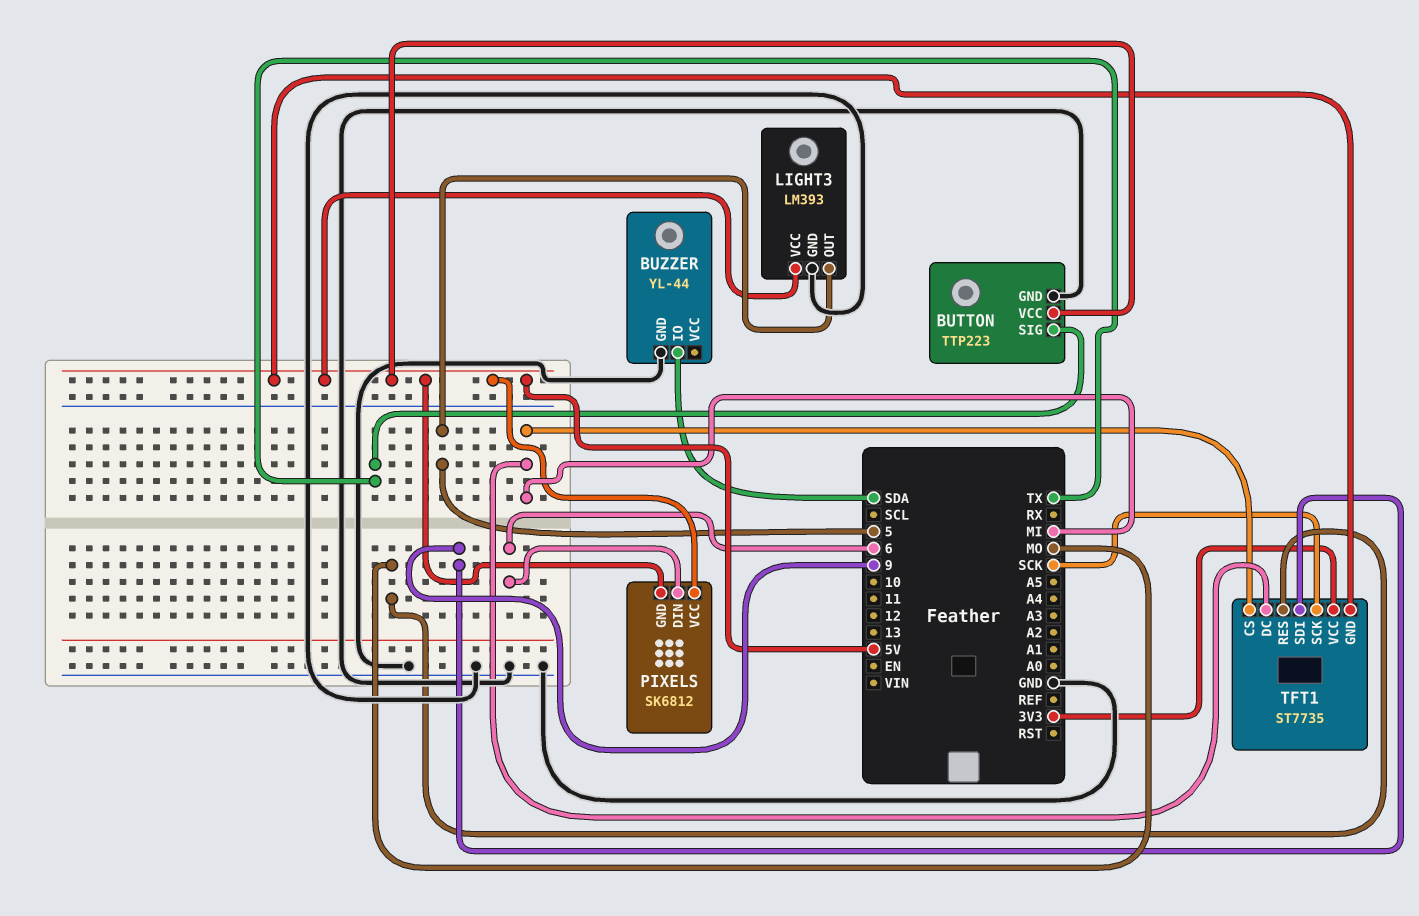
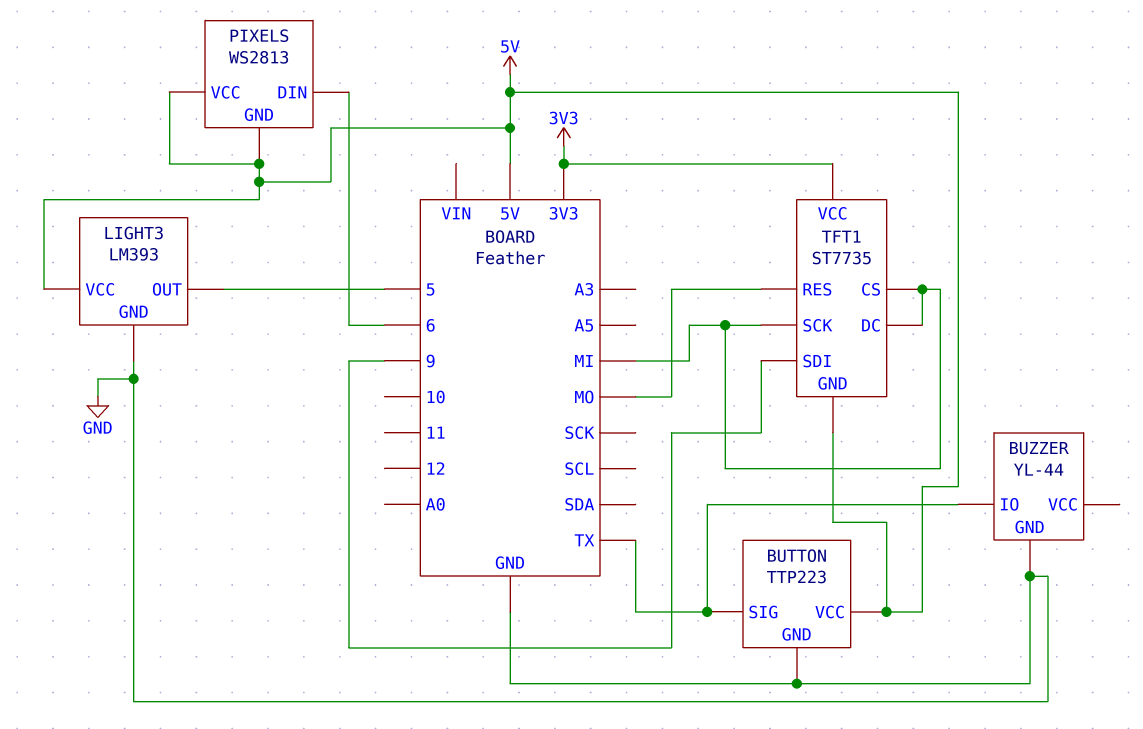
BUZZER pin IO: SDA -> TX
PIXELS: SK6812 -> WS2813
TFT1 pin SCK: SCK -> MI

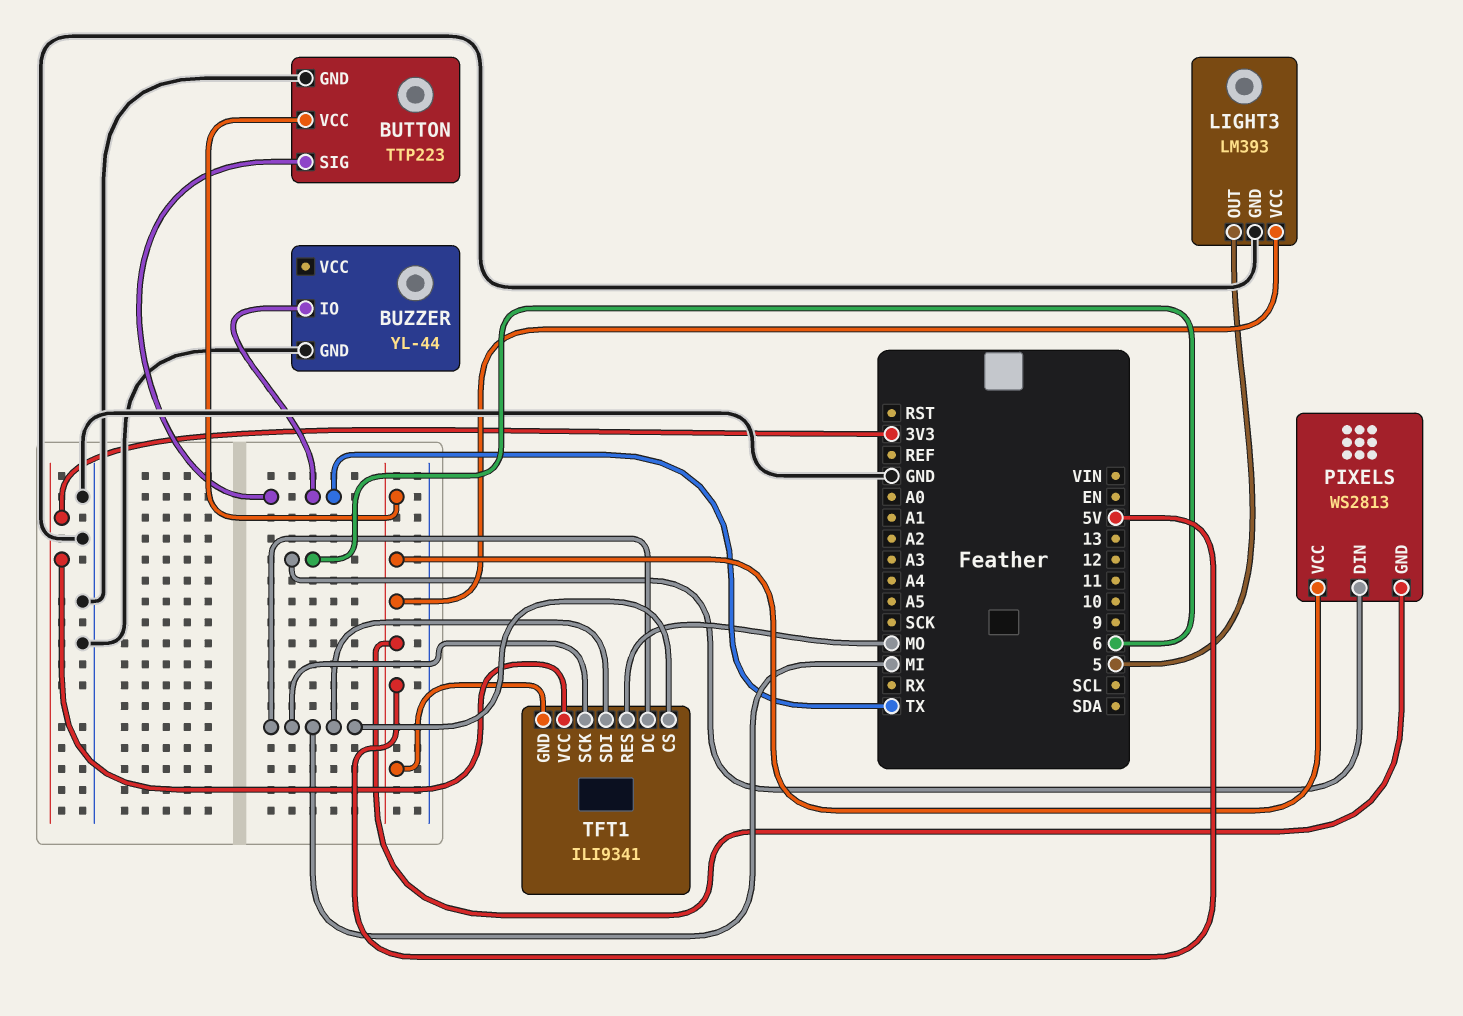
TFT1: ST7735 -> ILI9341
TFT1 pin SDI: 9 -> MI

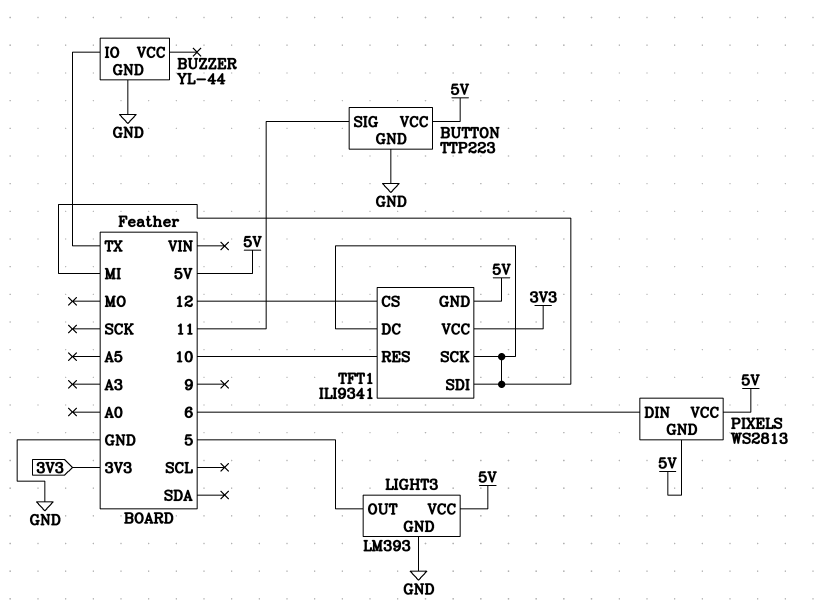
BUTTON pin SIG: TX -> 11
TFT1 pin CS: MI -> 12
TFT1 pin RES: MO -> 10

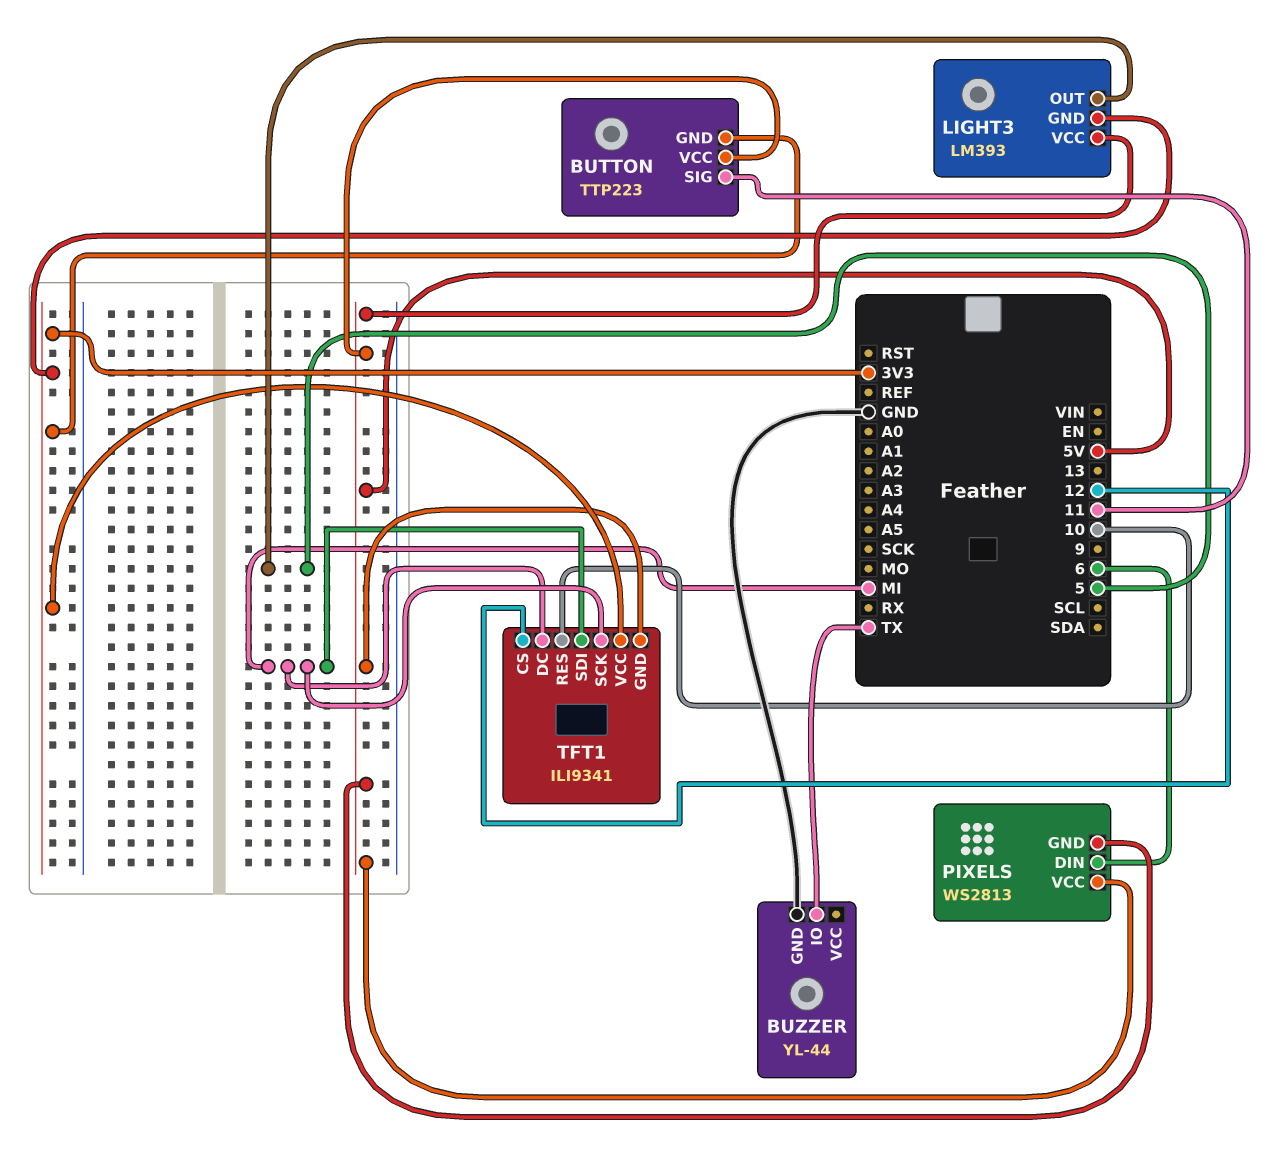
BUTTON pin GND: GND -> 3V3
LIGHT3 pin GND: GND -> 3V3

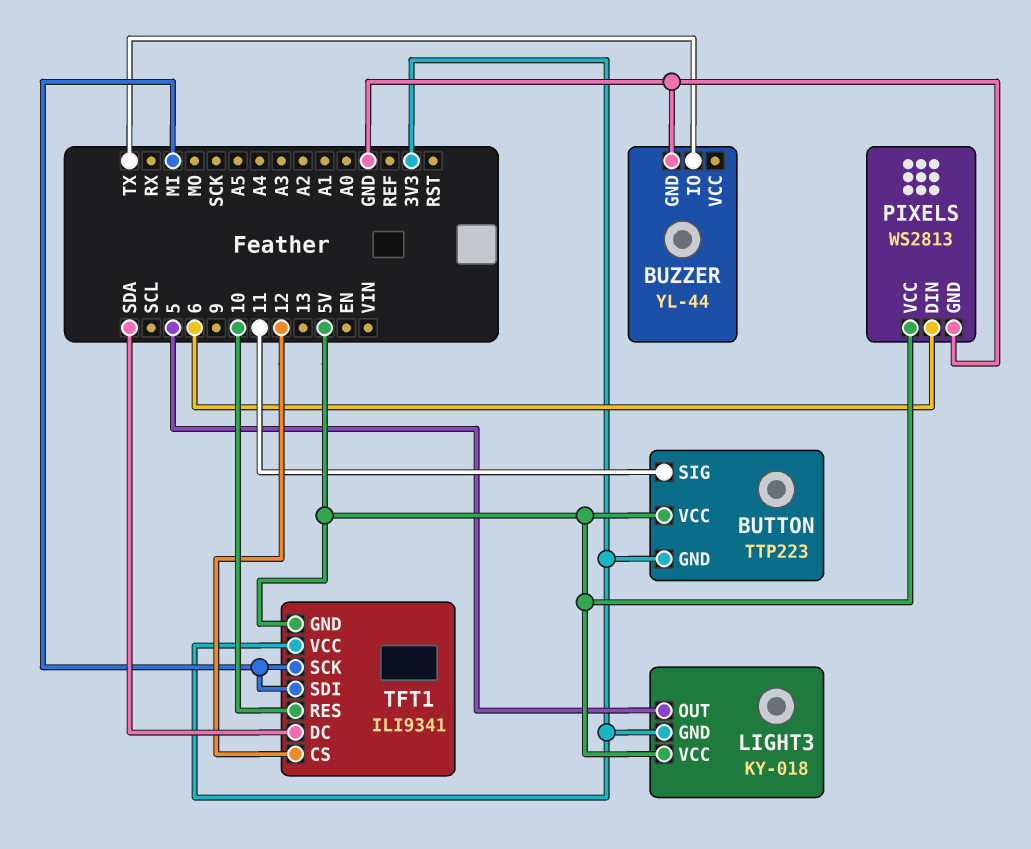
LIGHT3: LM393 -> KY-018
PIXELS pin GND: 5V -> GND
TFT1 pin DC: MI -> SDA

